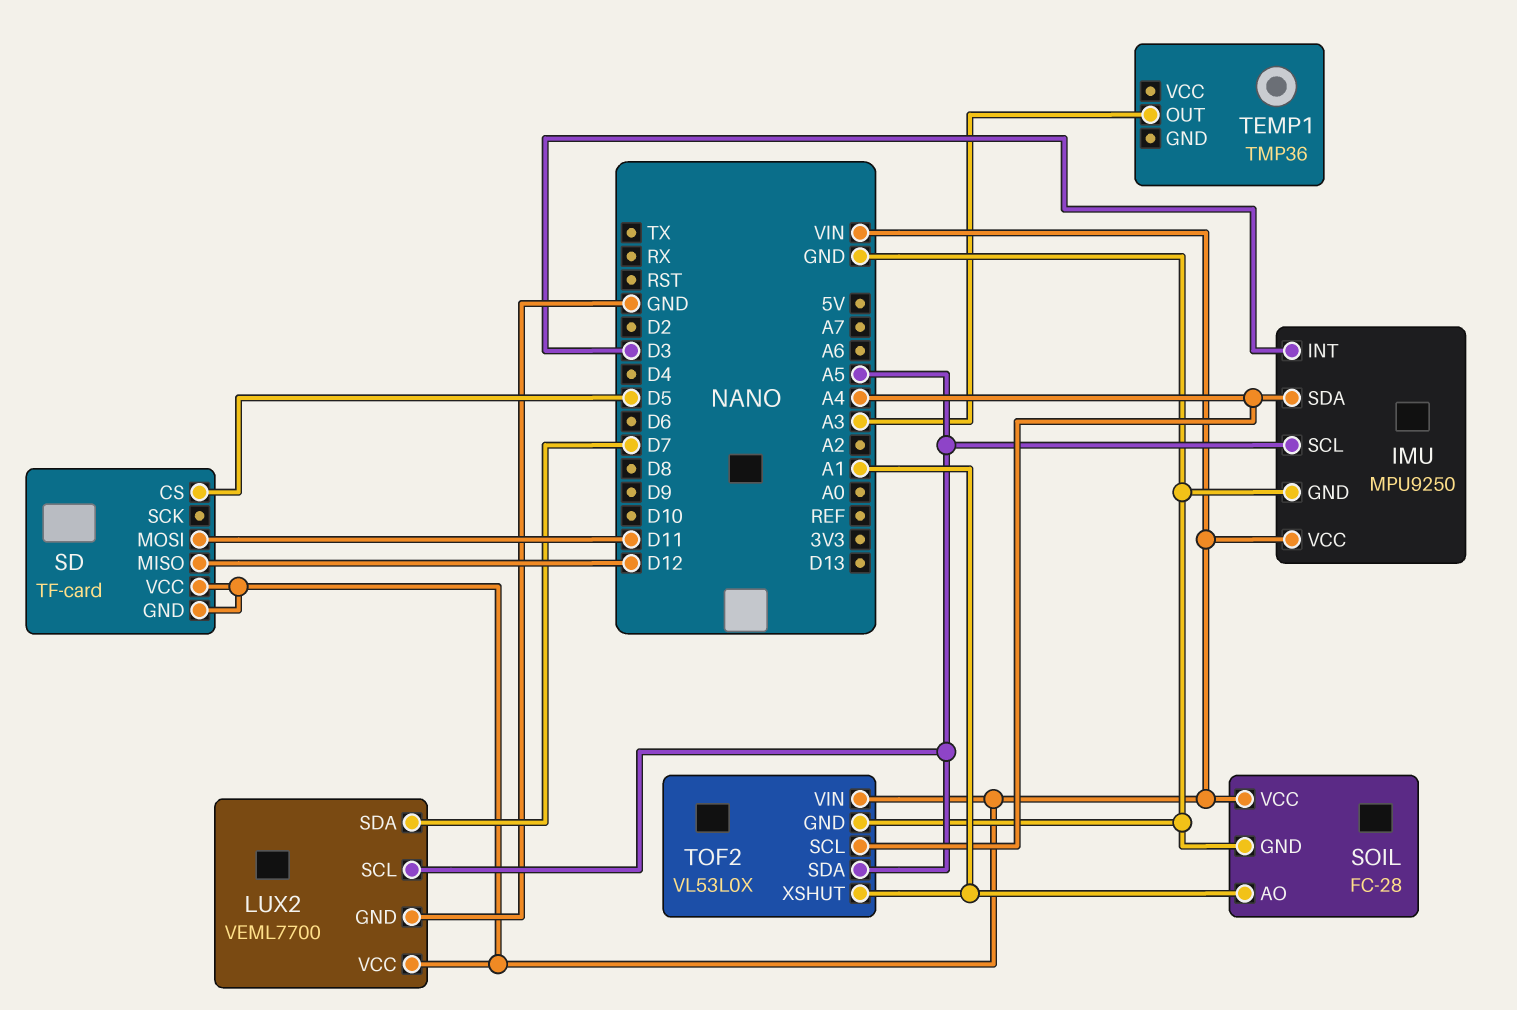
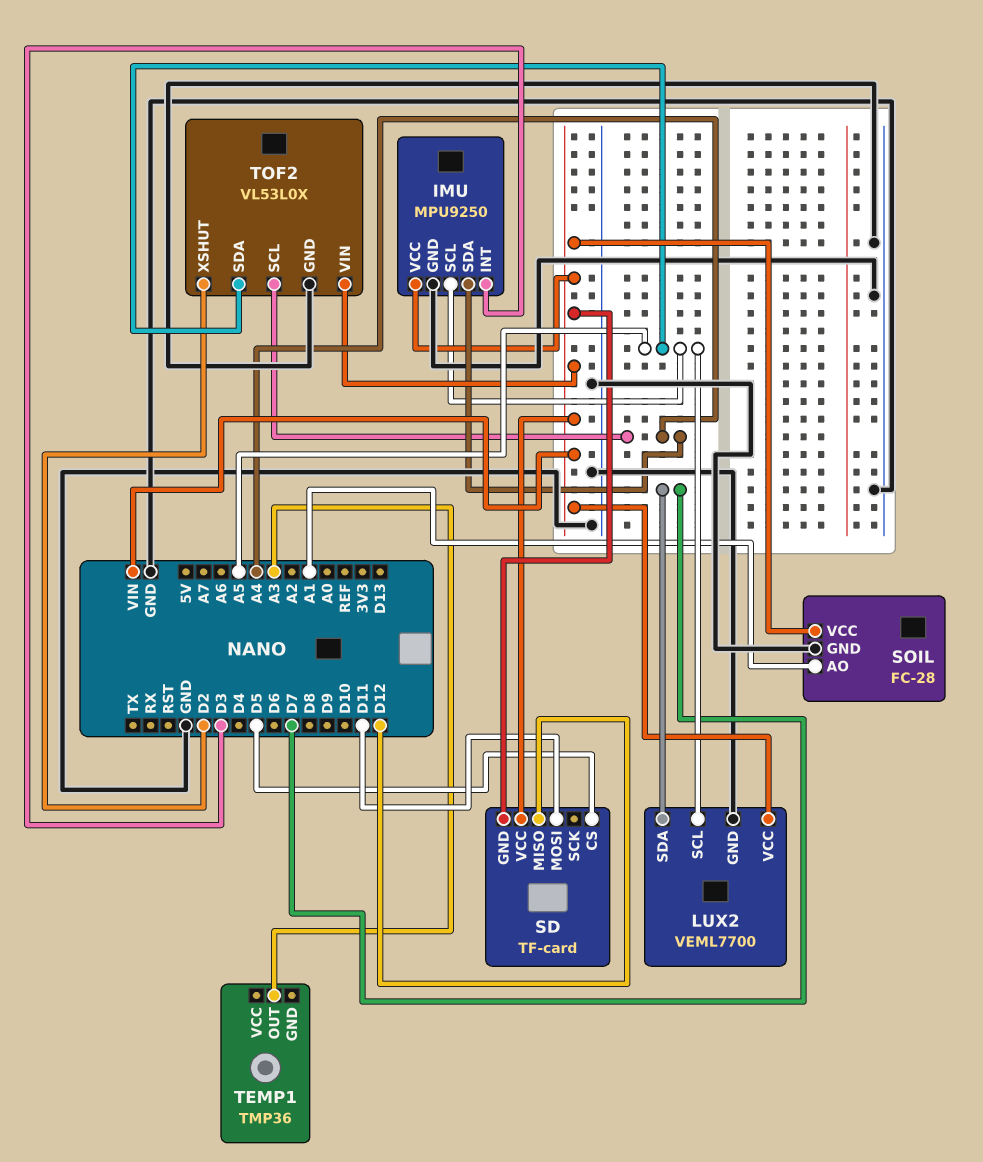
TOF2 pin XSHUT: A1 -> D2

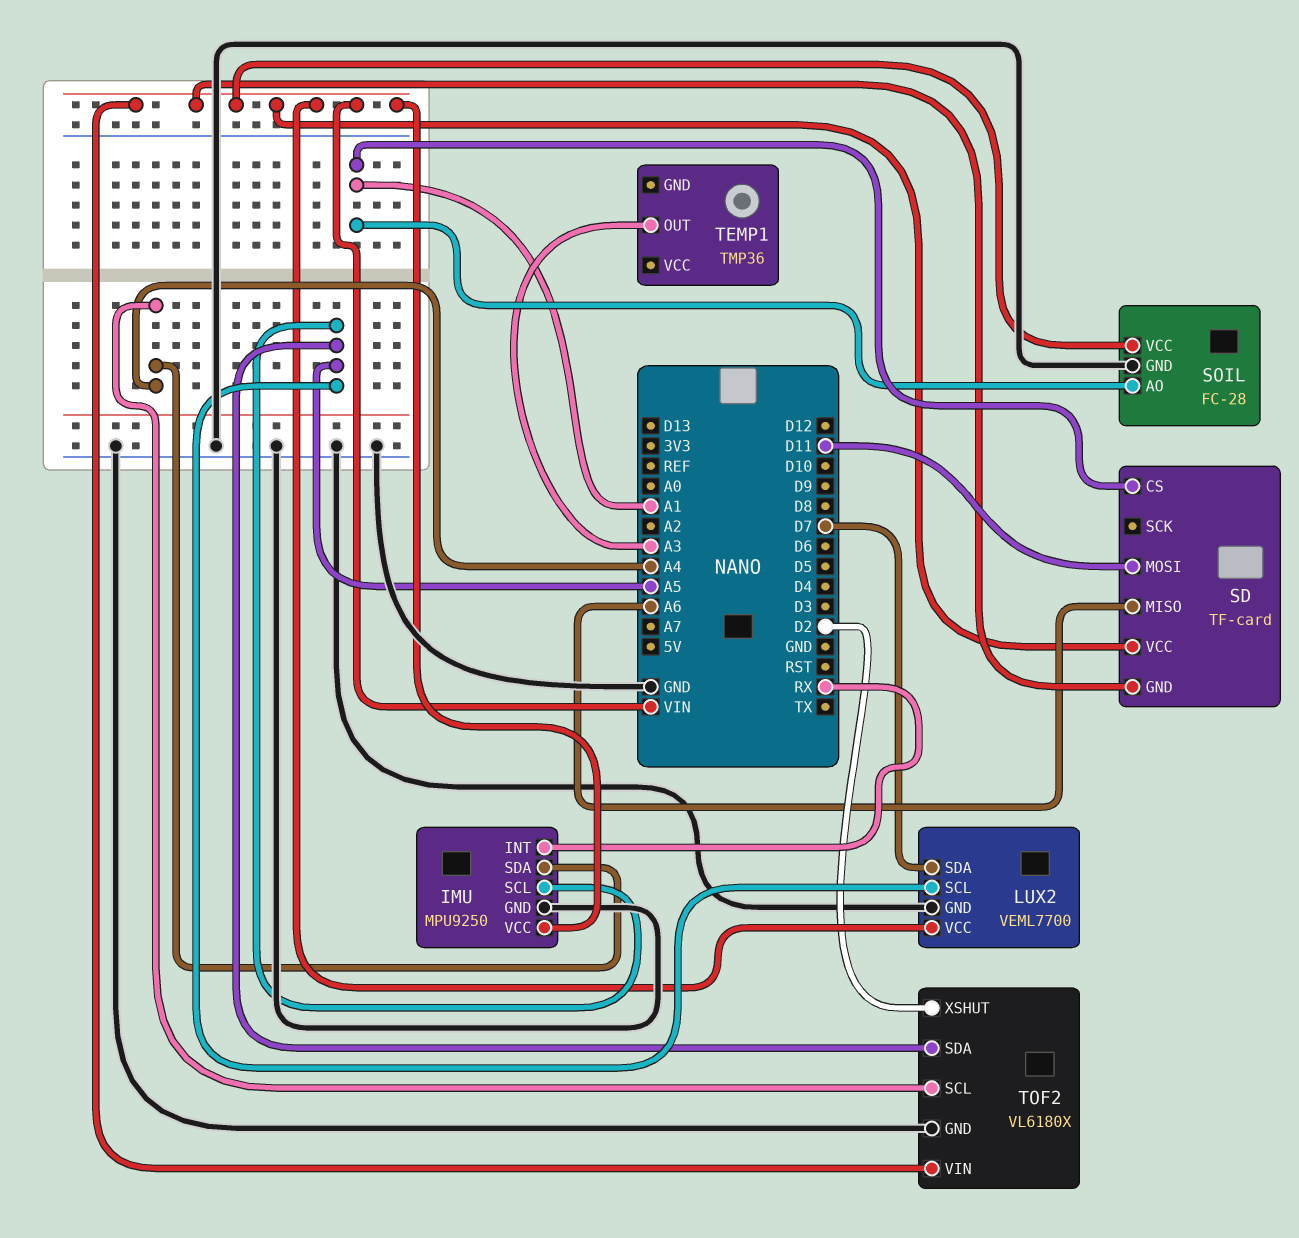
IMU pin INT: D3 -> RX
SD pin CS: D5 -> A1
SD pin MISO: D12 -> A6
TOF2: VL53L0X -> VL6180X

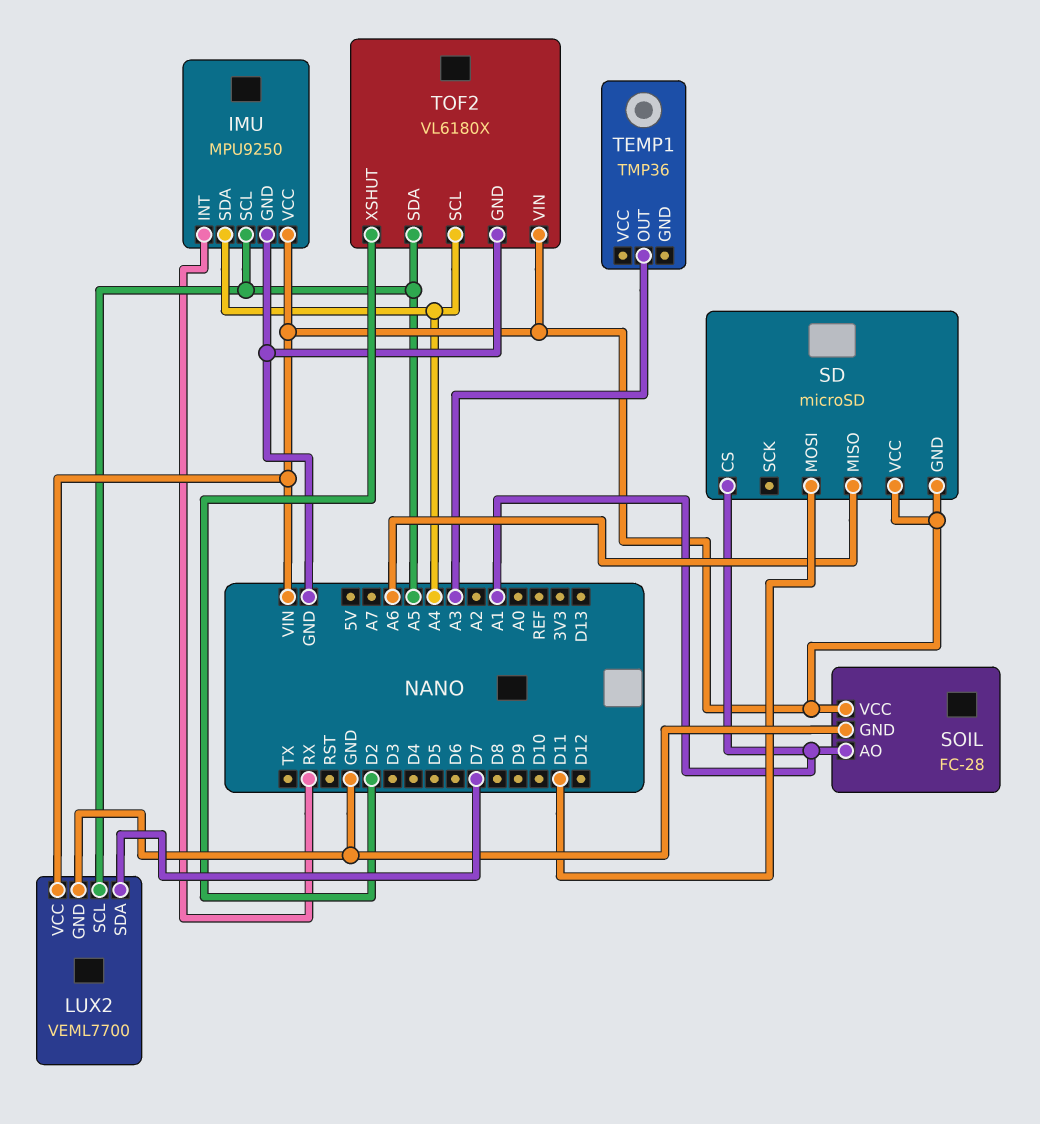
SD: TF-card -> microSD

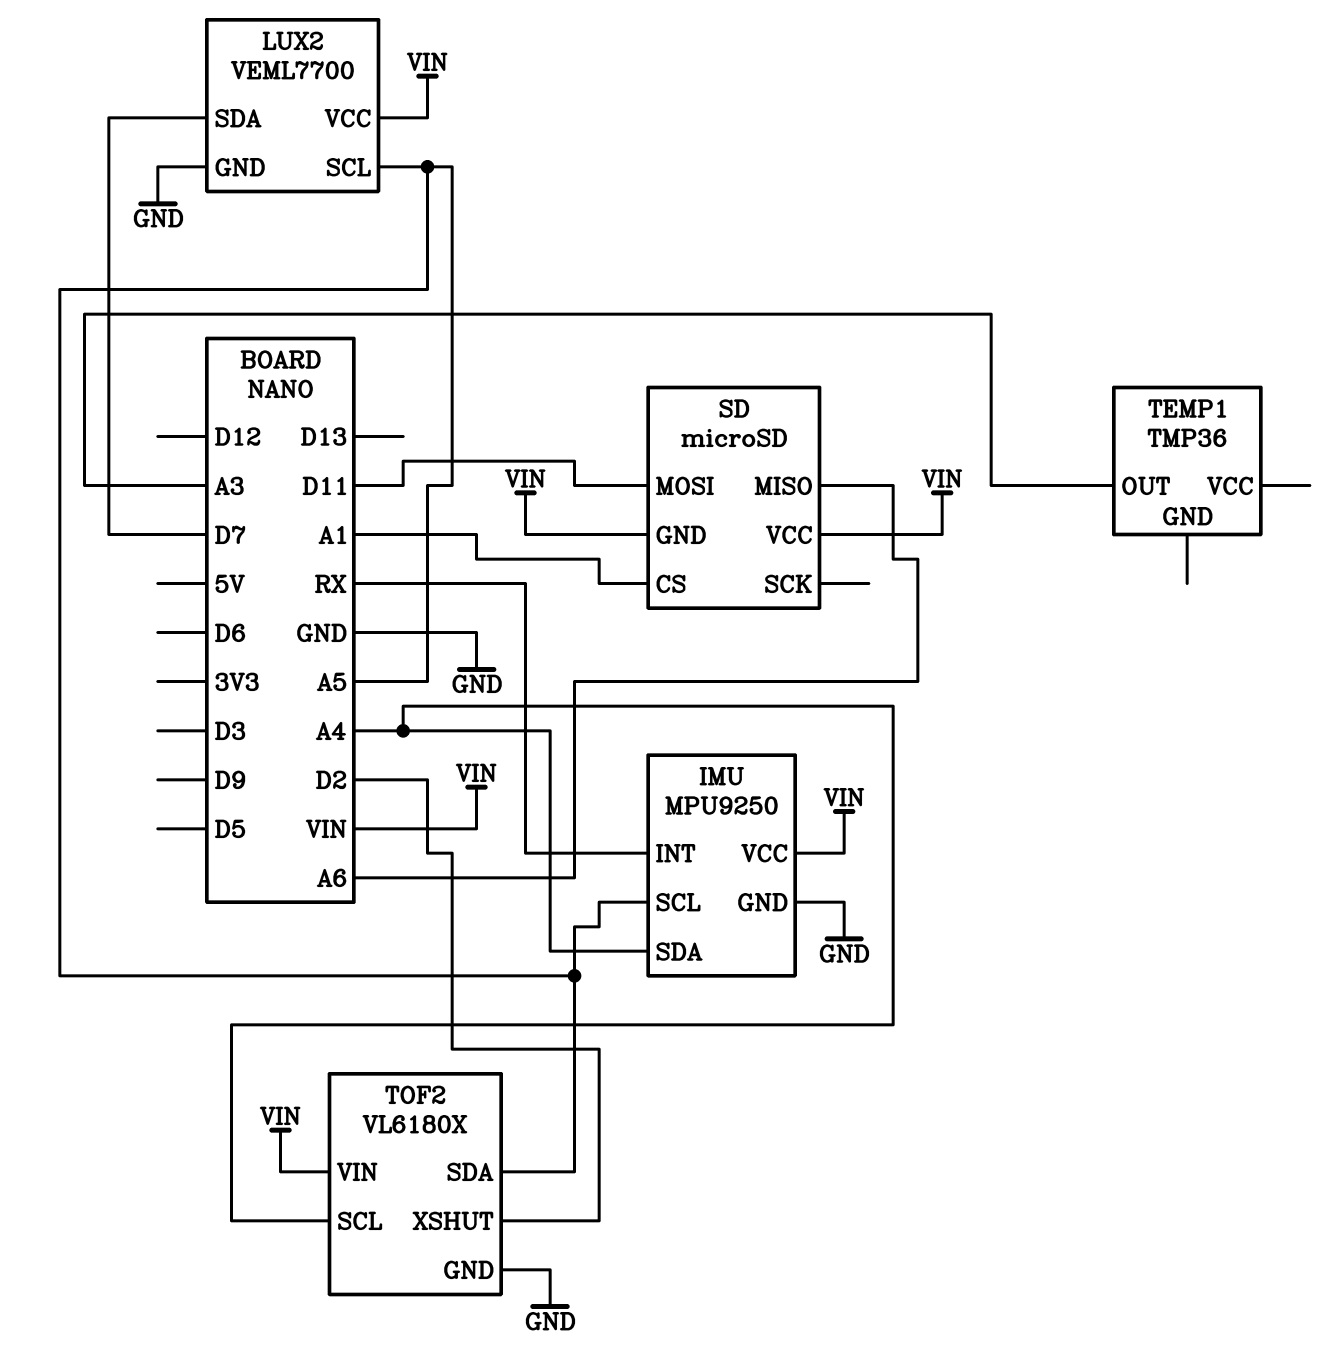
SOIL: FC-28 -> none
SOIL pin AO: A1 -> none
SOIL pin GND: GND -> none
SOIL pin VCC: VIN -> none

